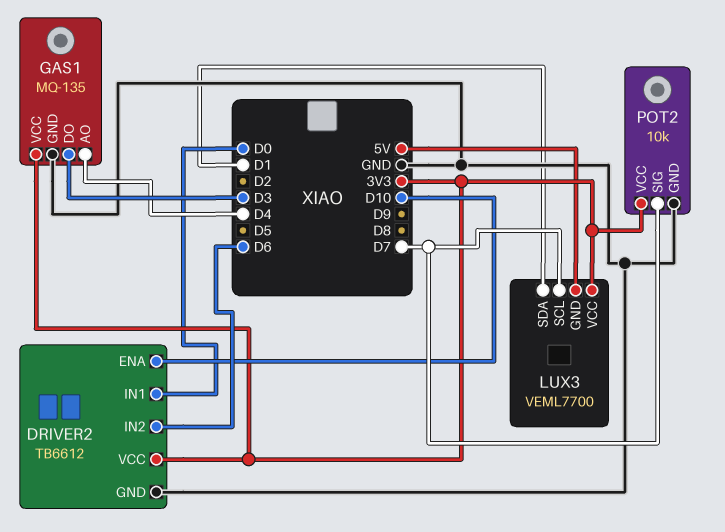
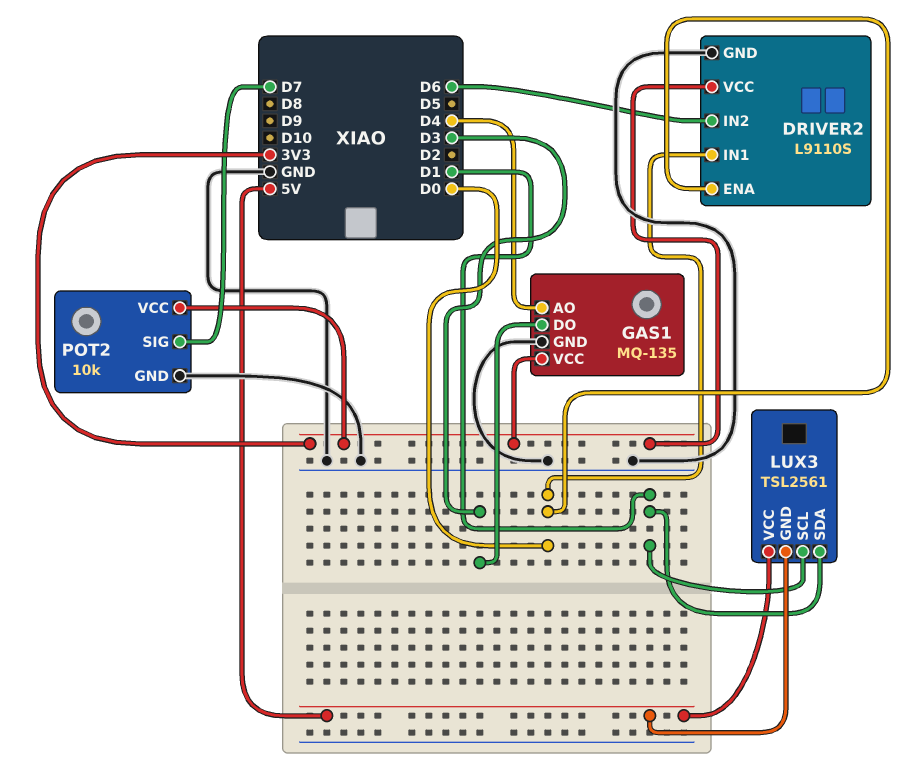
DRIVER2: TB6612 -> L9110S
DRIVER2 pin ENA: D10 -> D0
LUX3: VEML7700 -> TSL2561
LUX3 pin SCL: D7 -> D1
LUX3 pin VCC: 3V3 -> 5V

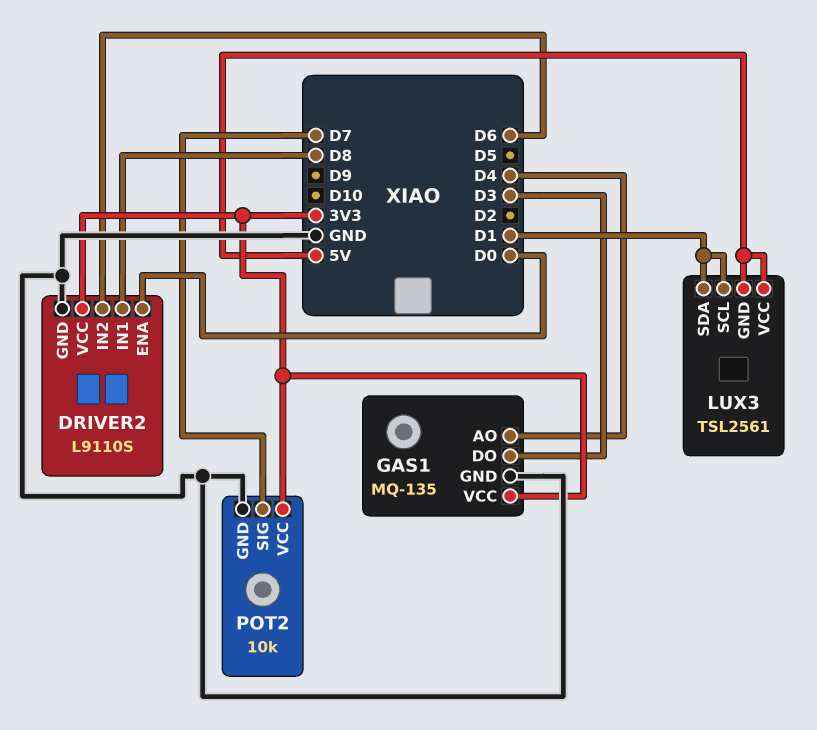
DRIVER2 pin IN1: D0 -> D8

